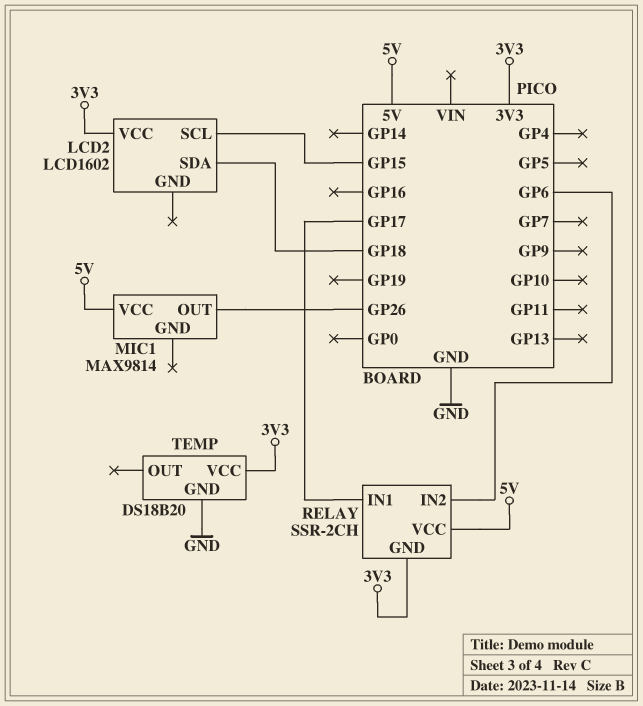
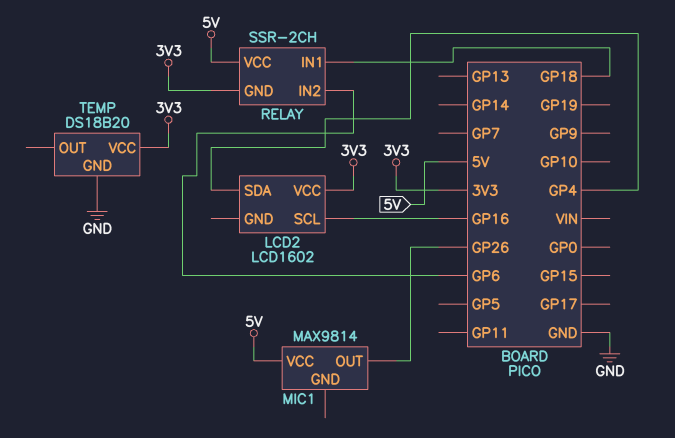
LCD2 pin SCL: GP15 -> GP16
LCD2 pin SDA: GP18 -> GP4
RELAY pin IN1: GP17 -> GP18

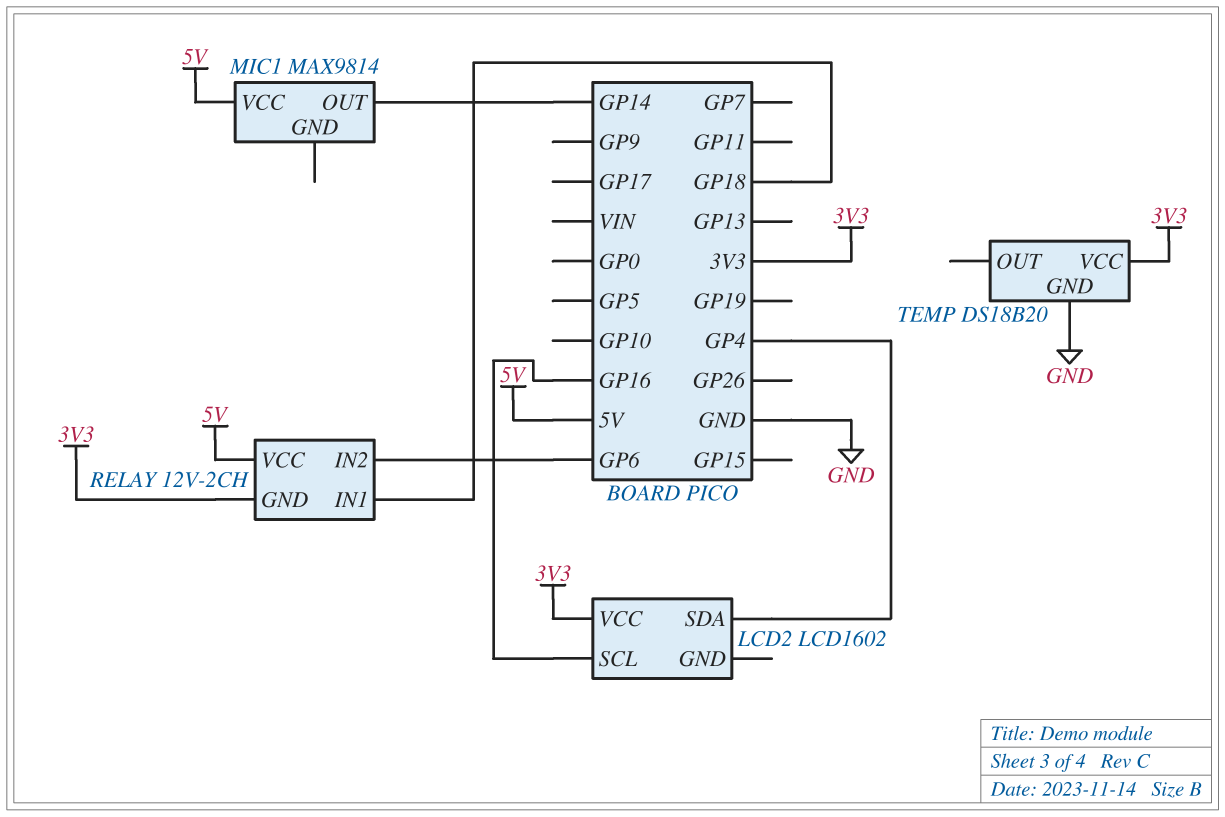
MIC1 pin OUT: GP26 -> GP14
RELAY: SSR-2CH -> 12V-2CH

